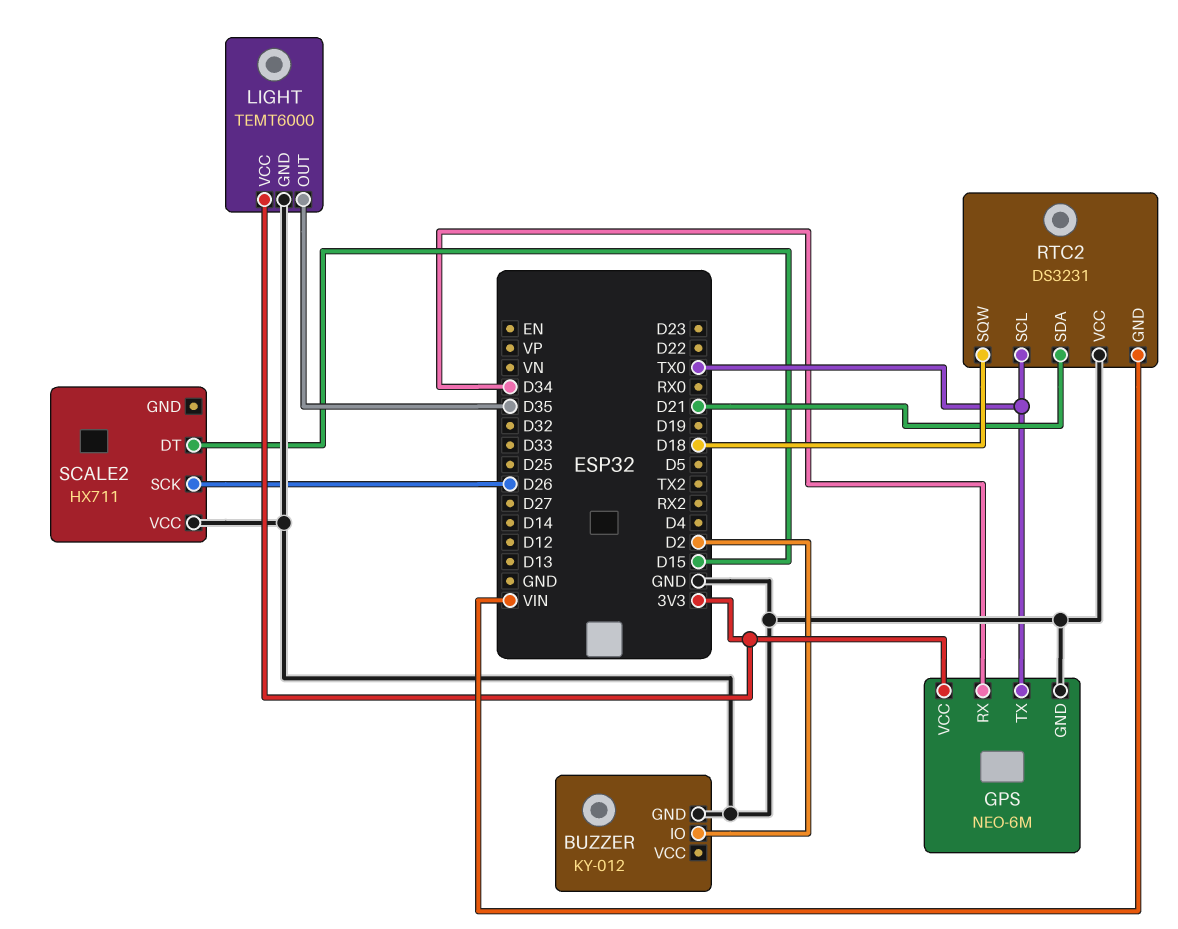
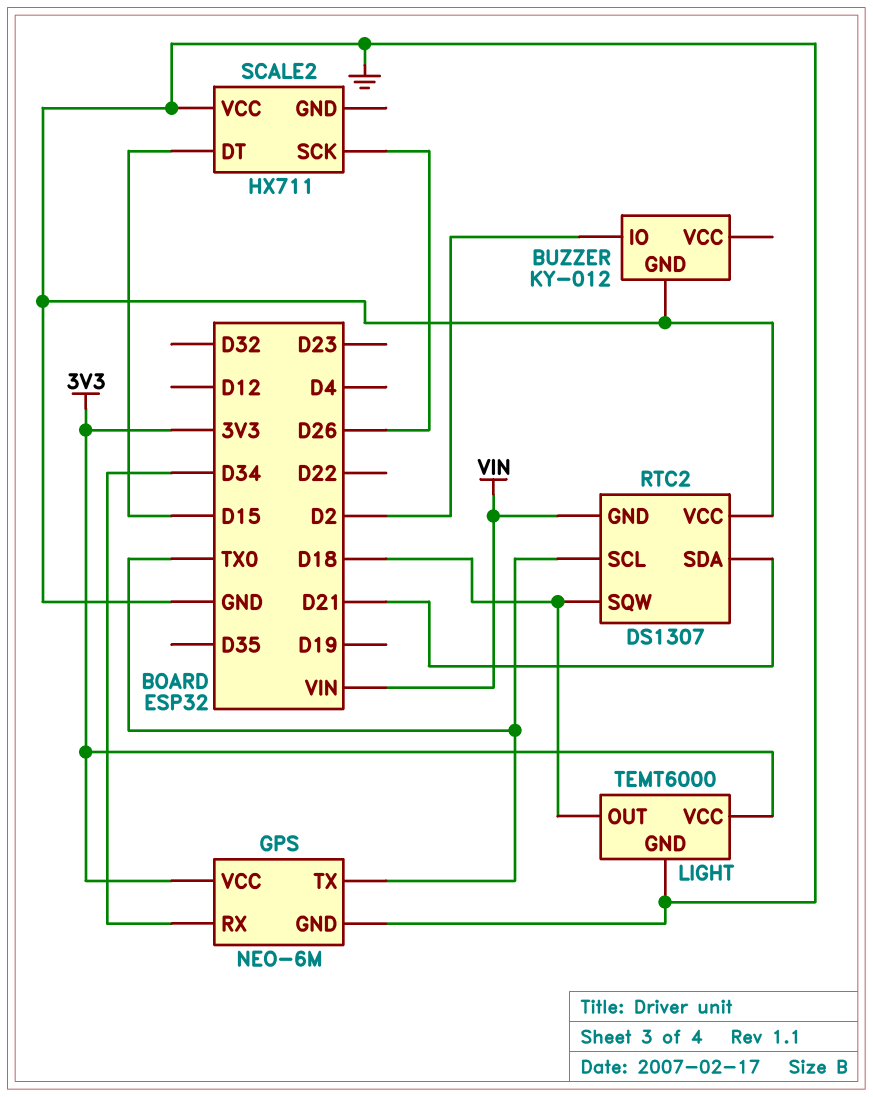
LIGHT pin OUT: D35 -> D18
RTC2: DS3231 -> DS1307

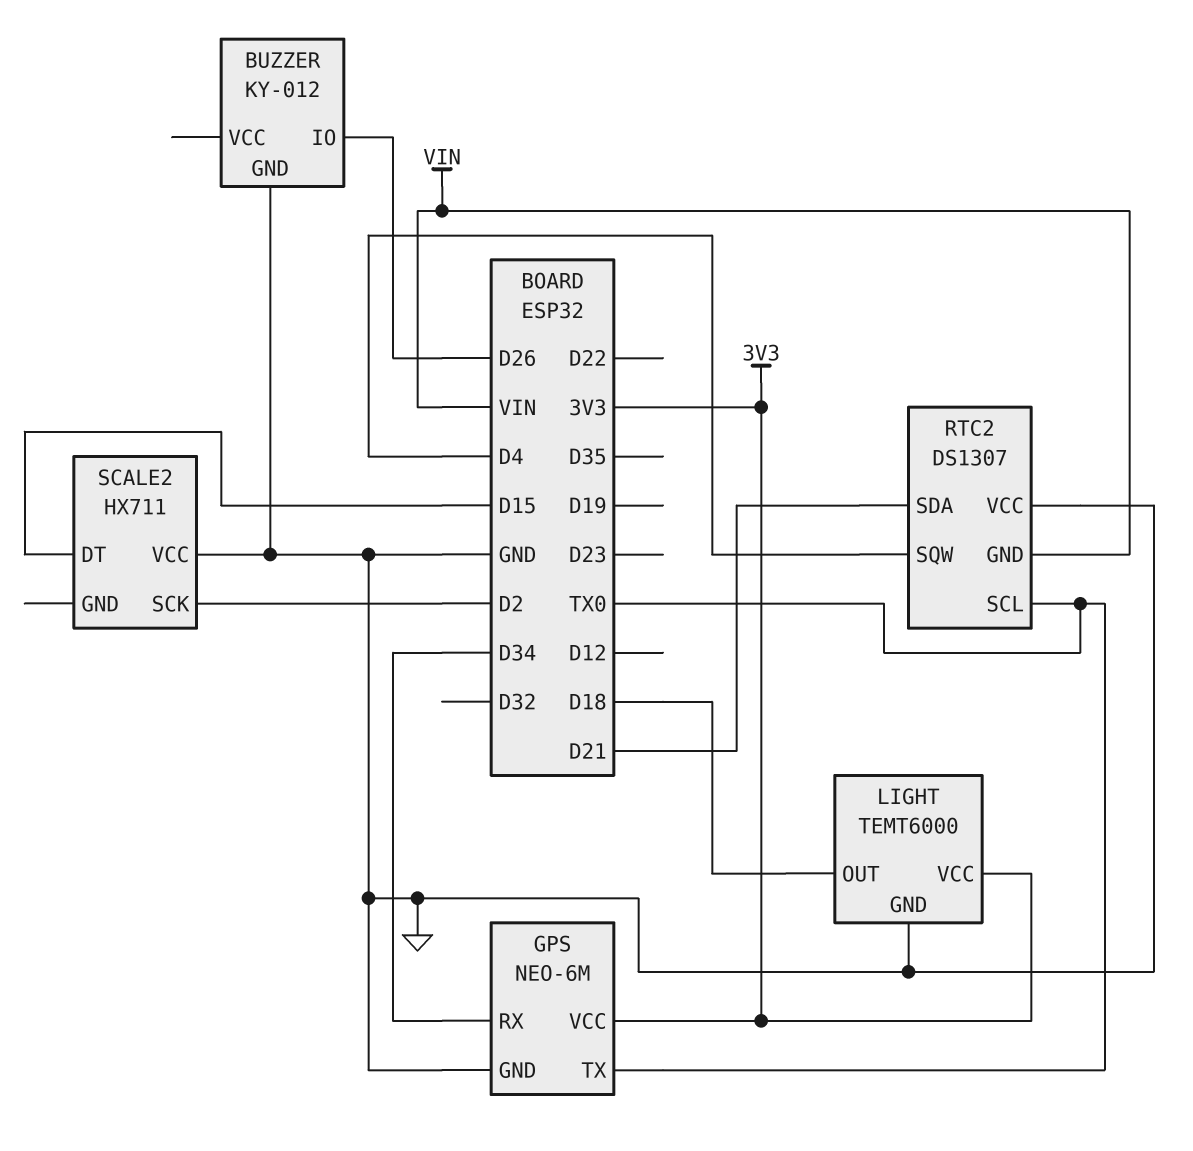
BUZZER pin IO: D2 -> D26
RTC2 pin SQW: D18 -> D4
SCALE2 pin SCK: D26 -> D2

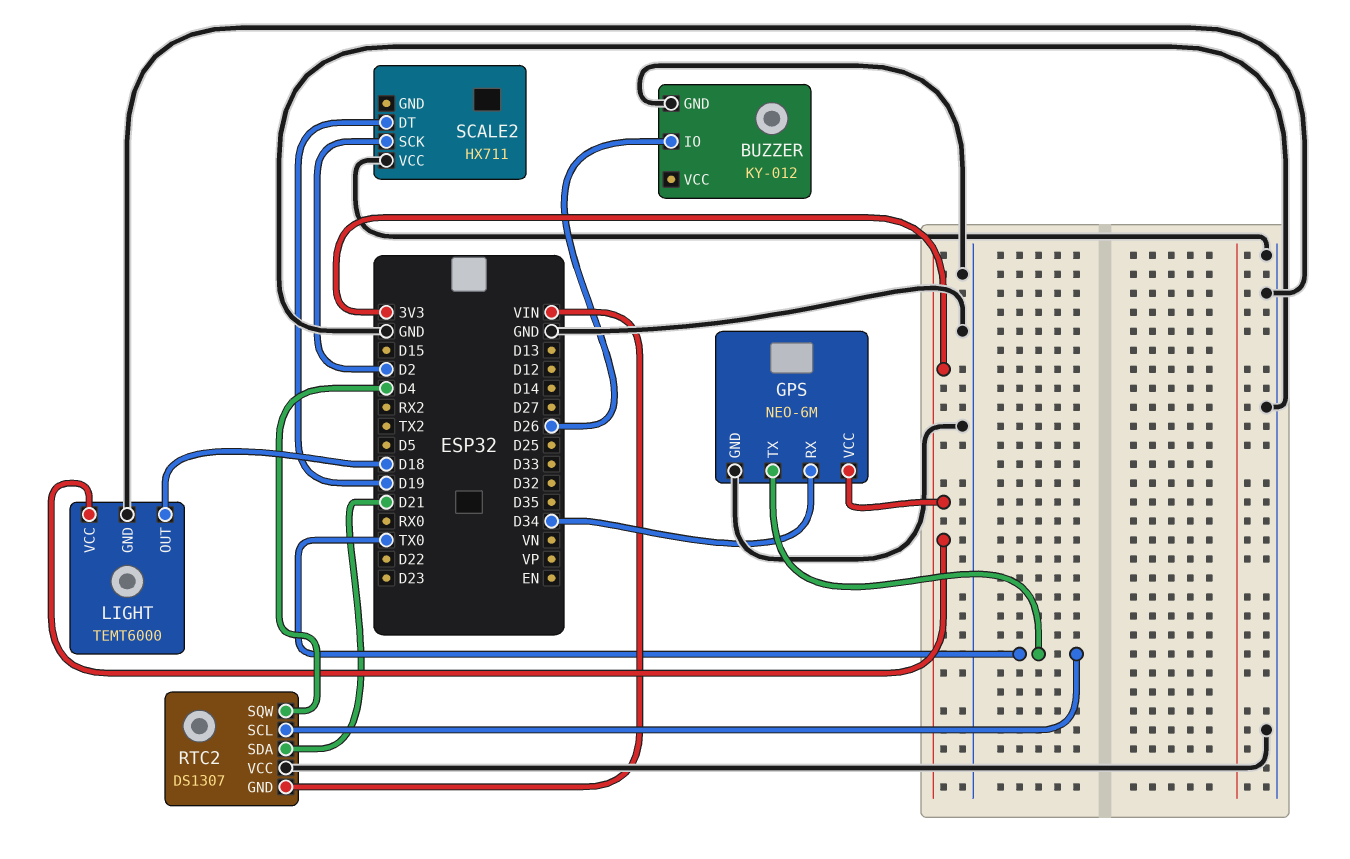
SCALE2 pin DT: D15 -> D19

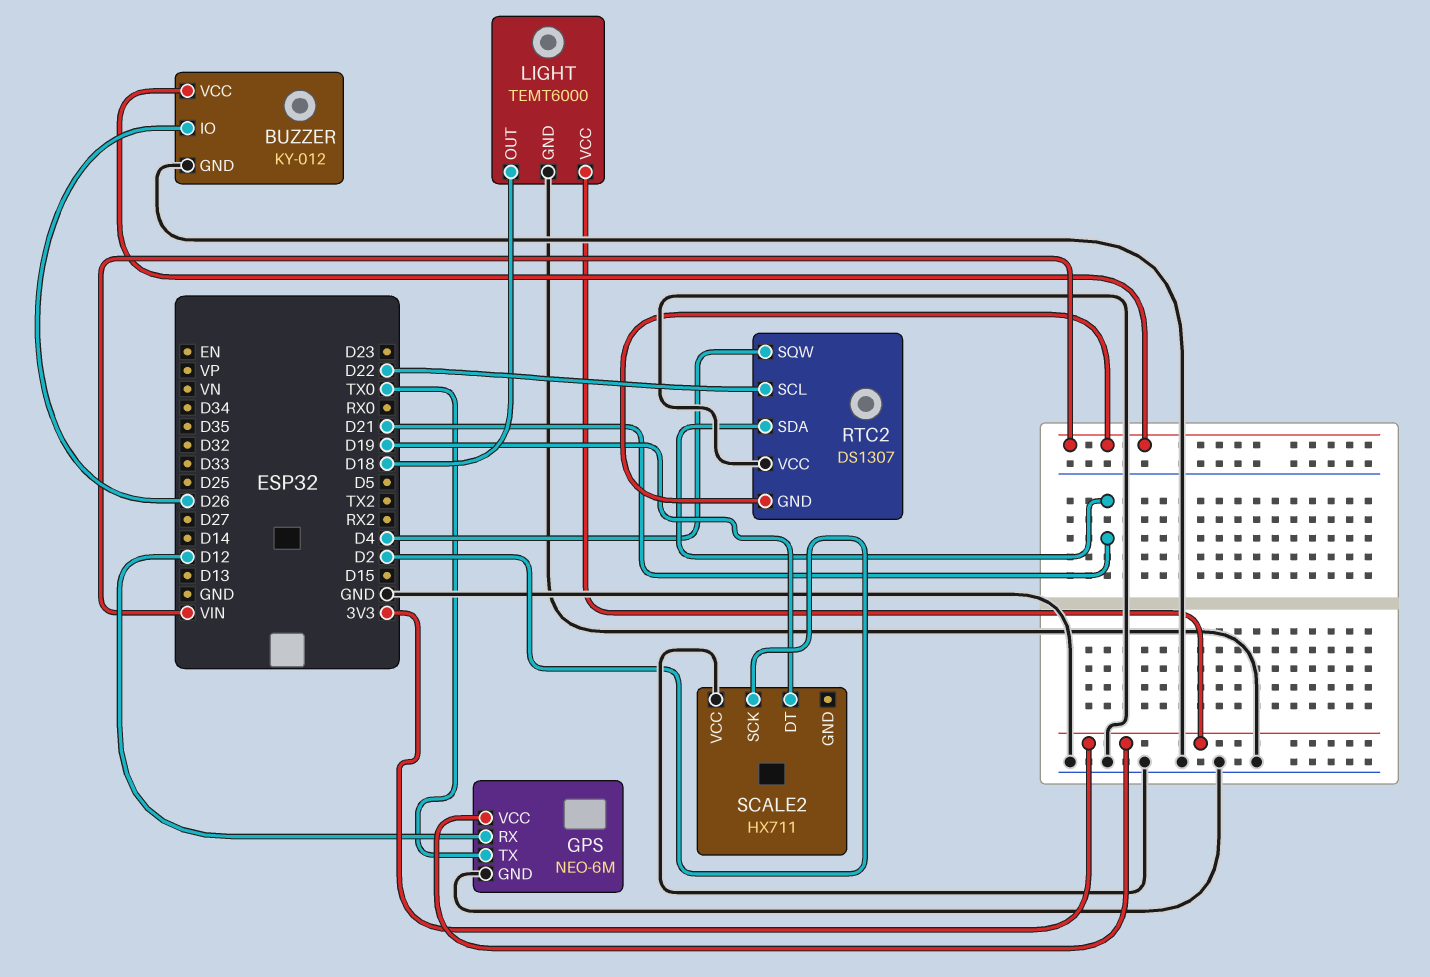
BUZZER pin VCC: none -> VIN
GPS pin RX: D34 -> D12
RTC2 pin SCL: TX0 -> D22

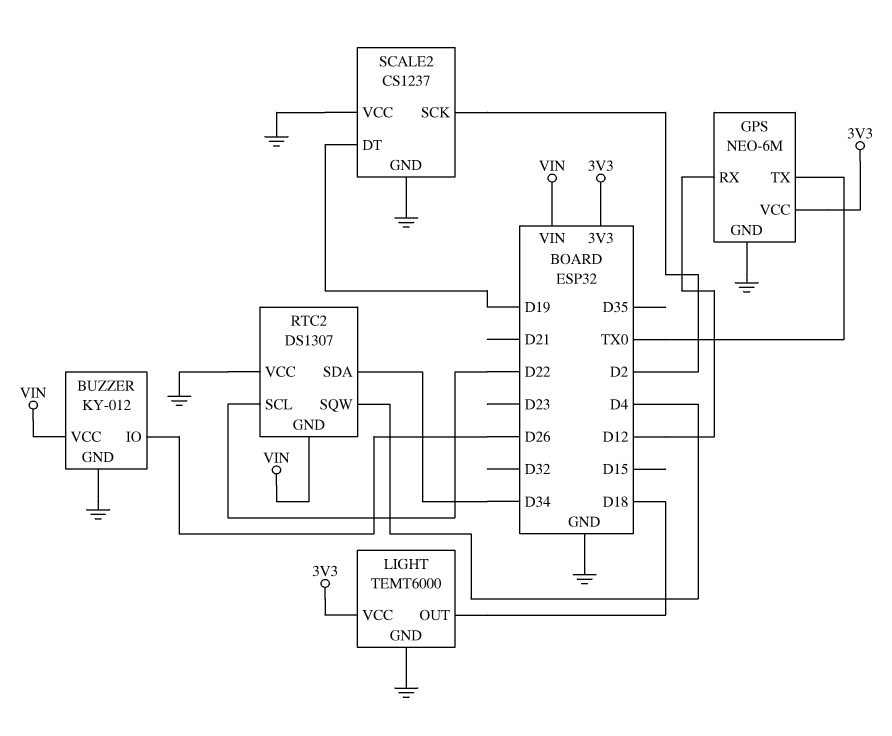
RTC2 pin SDA: D21 -> D34
SCALE2: HX711 -> CS1237
SCALE2 pin GND: none -> GND

